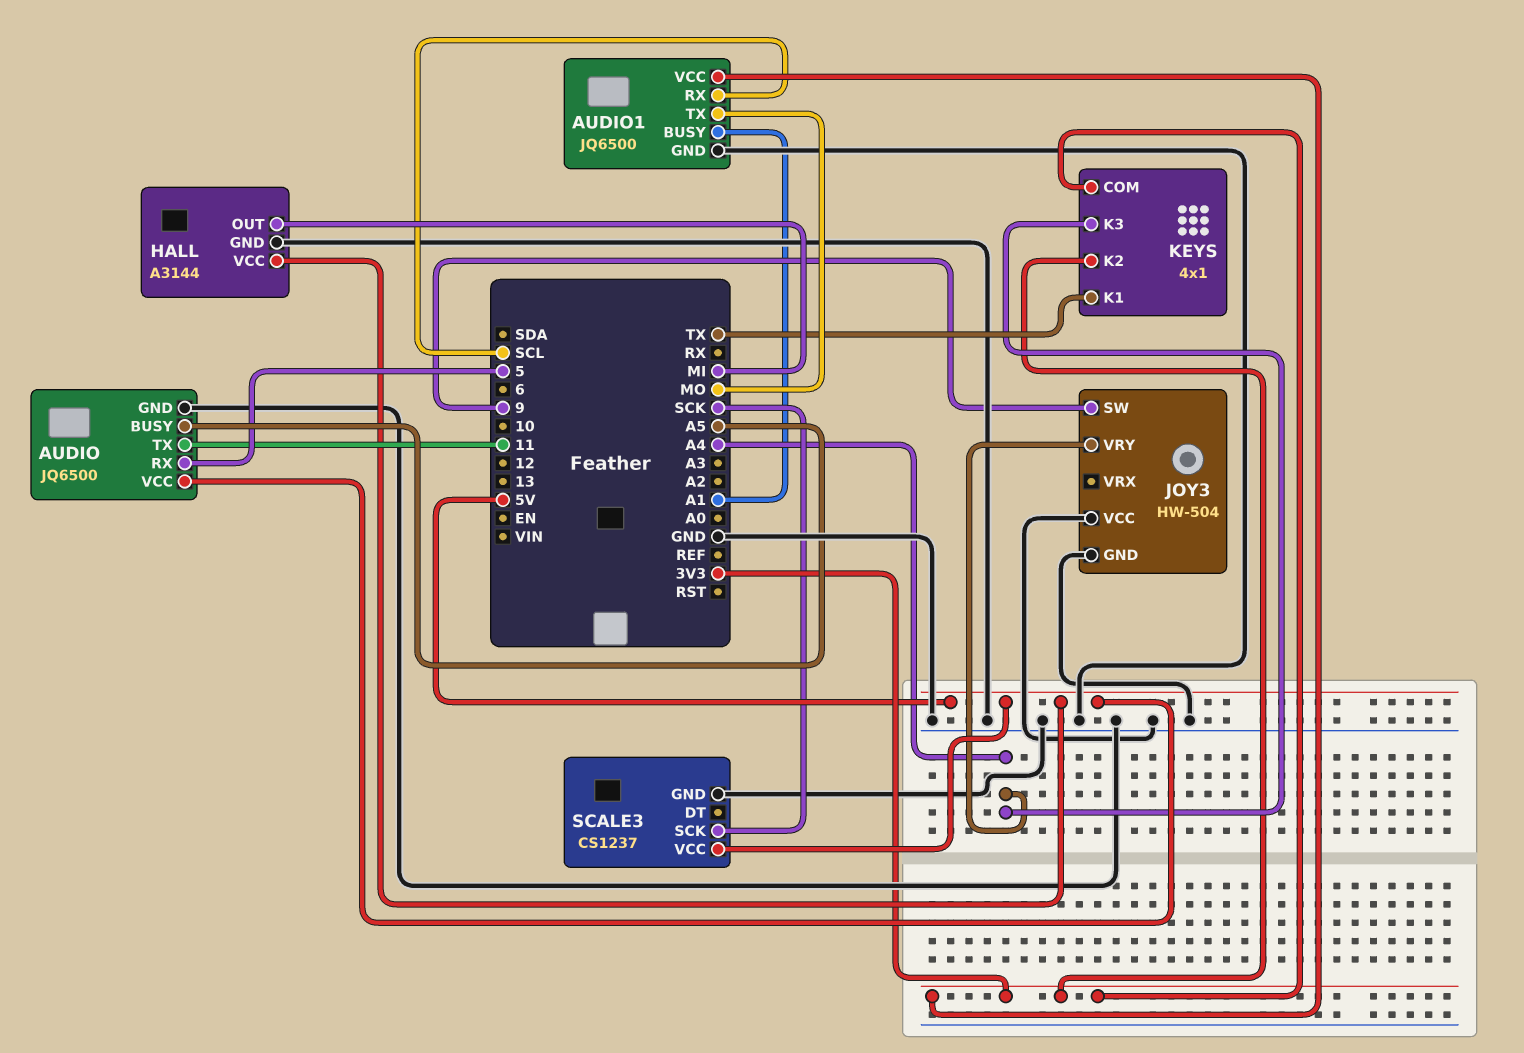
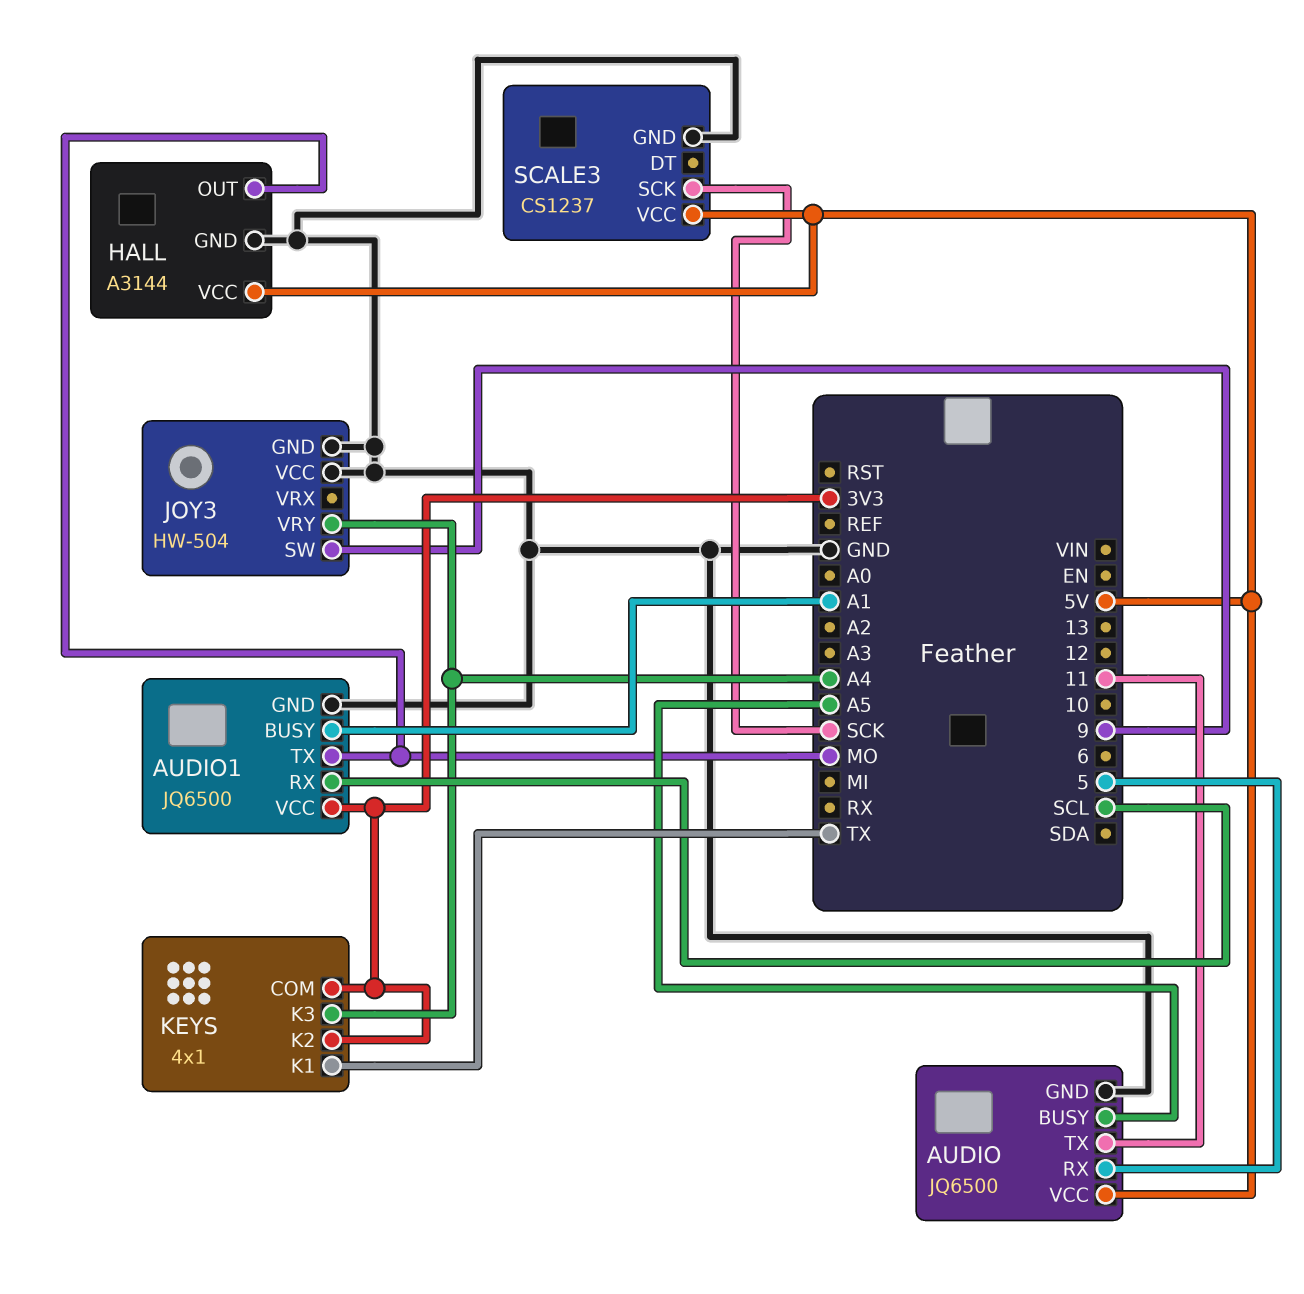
HALL pin OUT: MI -> MO

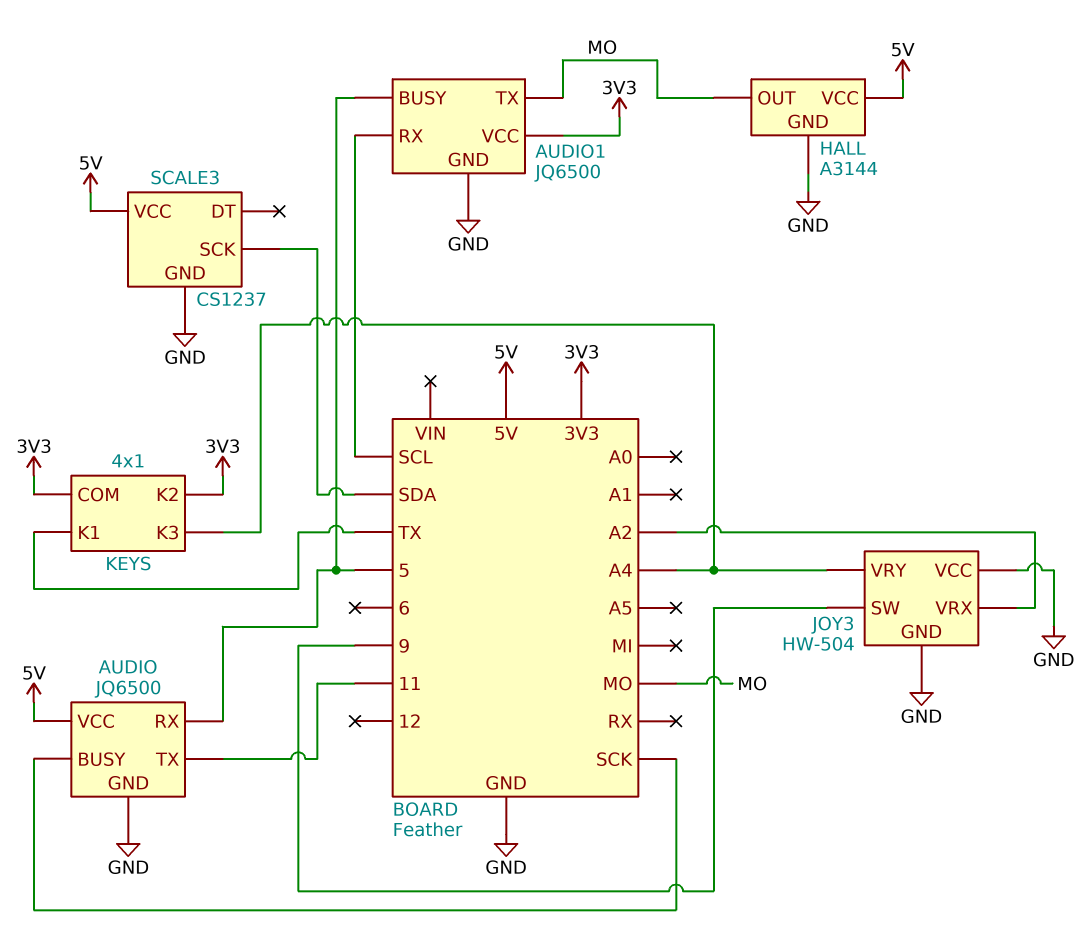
AUDIO pin BUSY: A5 -> SCK
AUDIO1 pin BUSY: A1 -> 5
JOY3 pin VRX: none -> A2
SCALE3 pin SCK: SCK -> SDA

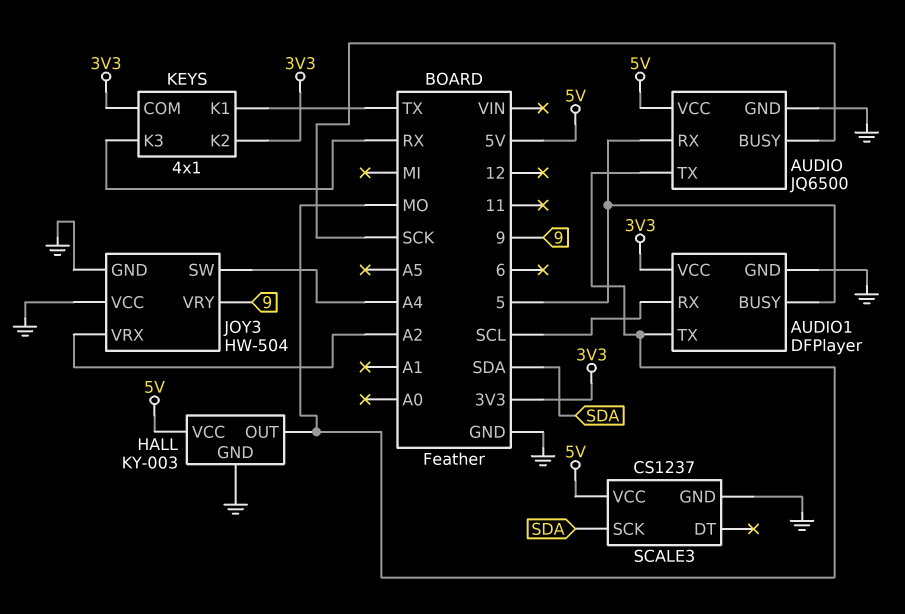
AUDIO pin TX: 11 -> MO
AUDIO1: JQ6500 -> DFPlayer
HALL: A3144 -> KY-003
JOY3 pin SW: 9 -> A4
JOY3 pin VRY: A4 -> 9
KEYS pin K3: A4 -> RX

